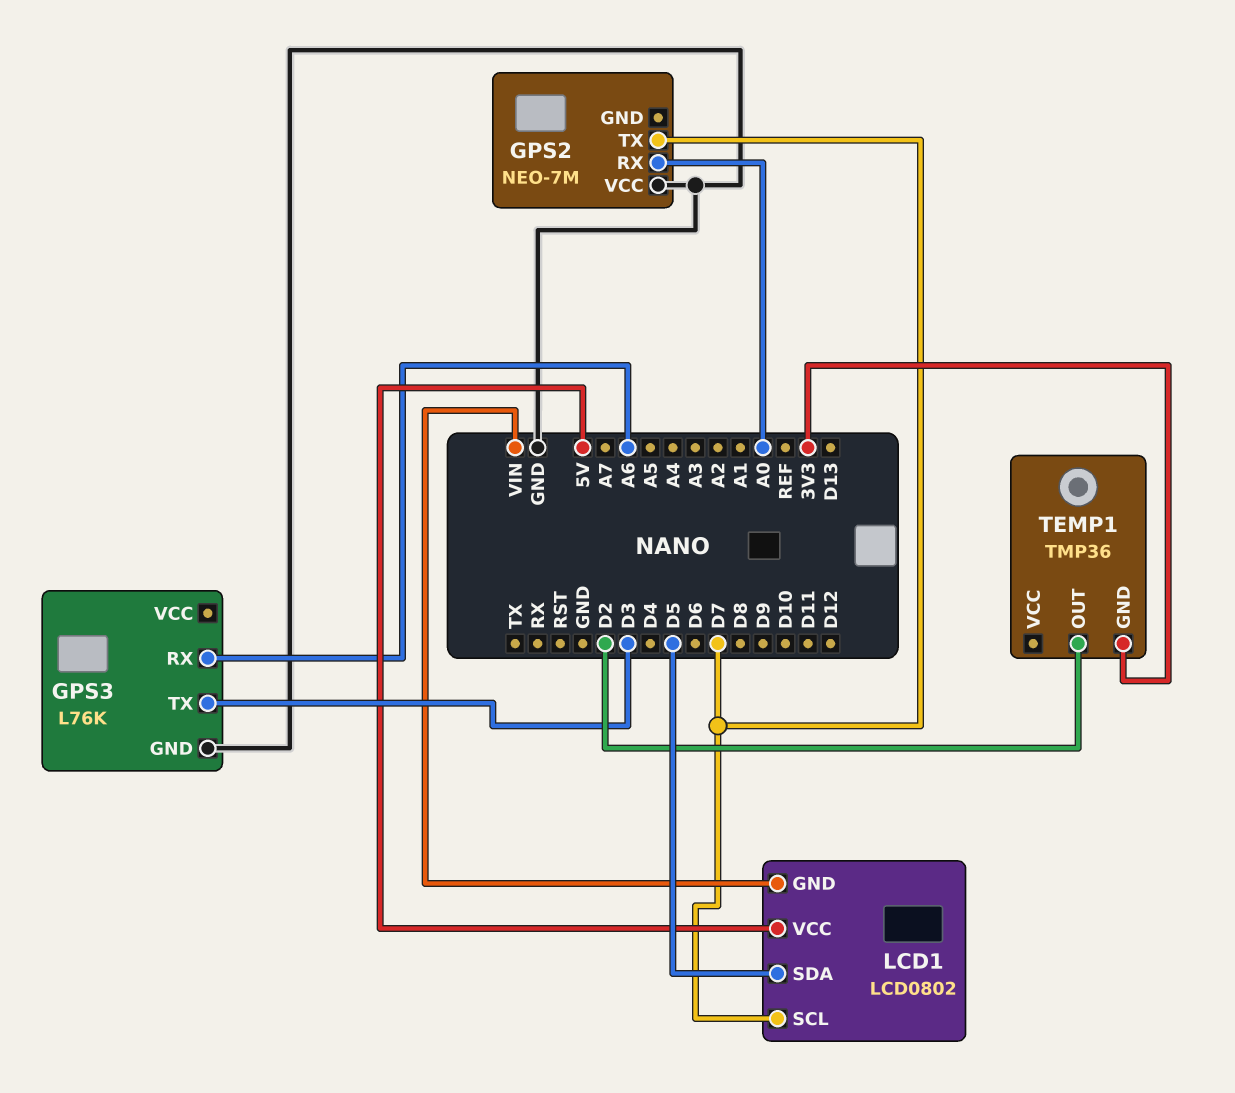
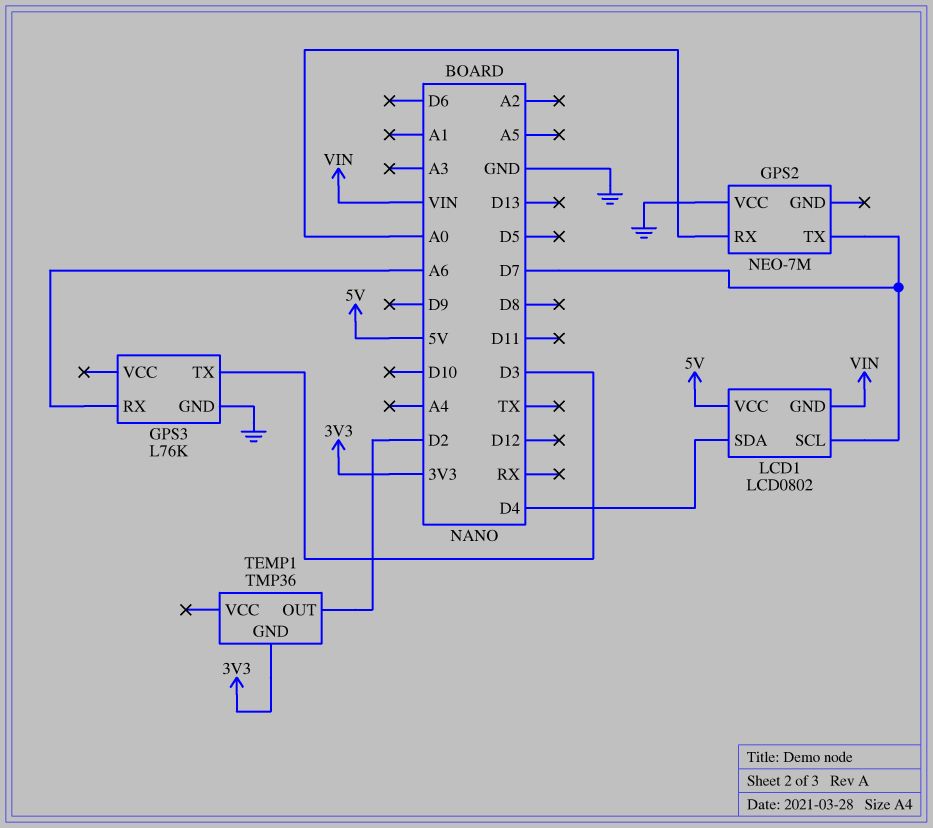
LCD1 pin SDA: D5 -> D4

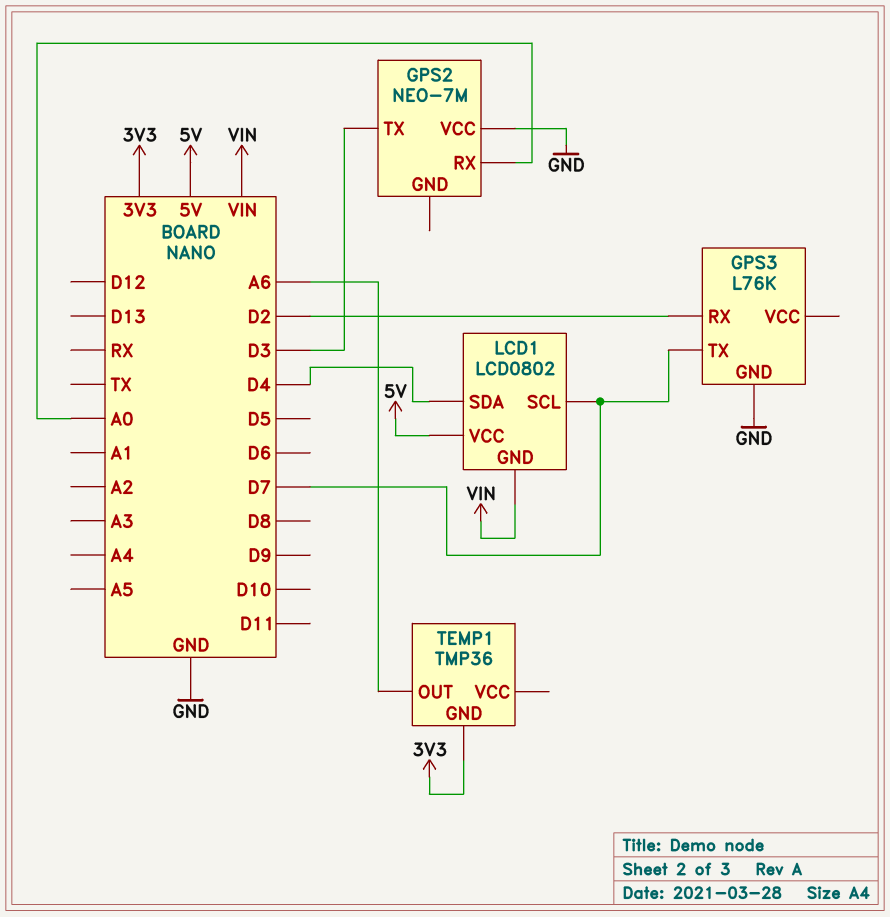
GPS2 pin TX: D7 -> D3
GPS3 pin RX: A6 -> D2
GPS3 pin TX: D3 -> D7
TEMP1 pin OUT: D2 -> A6

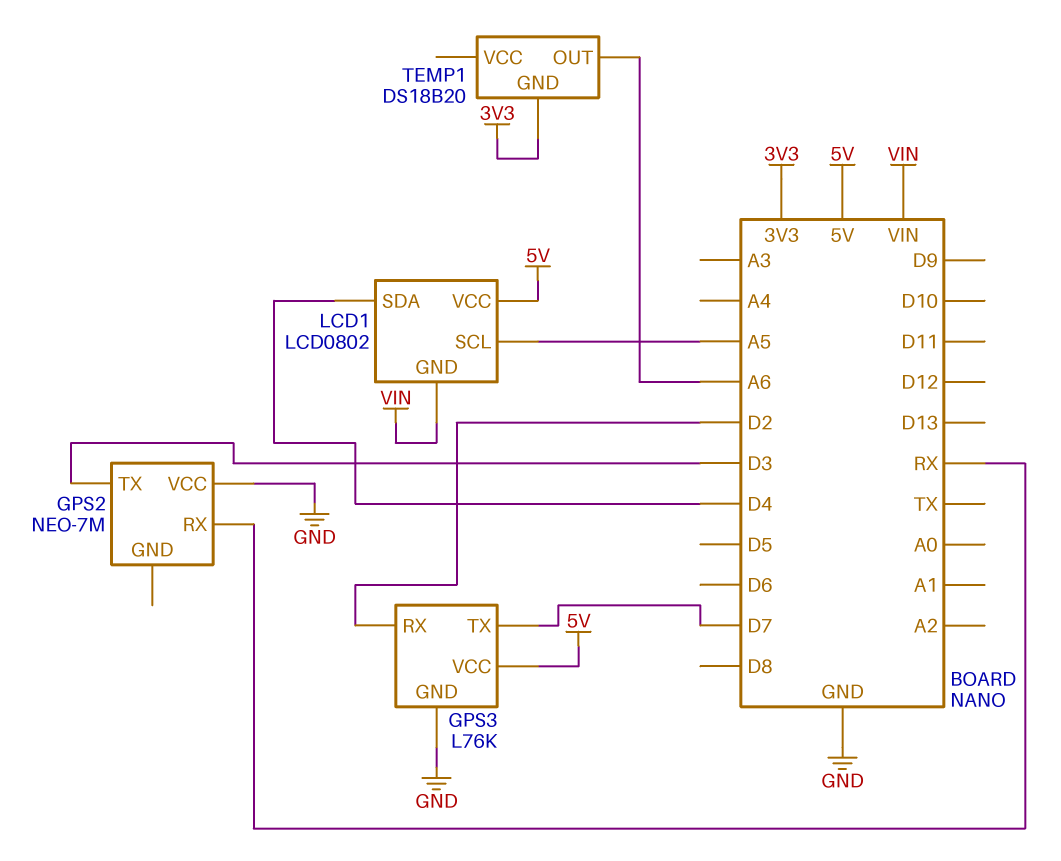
GPS2 pin RX: A0 -> RX
GPS3 pin VCC: none -> 5V
LCD1 pin SCL: D7 -> A5
TEMP1: TMP36 -> DS18B20

